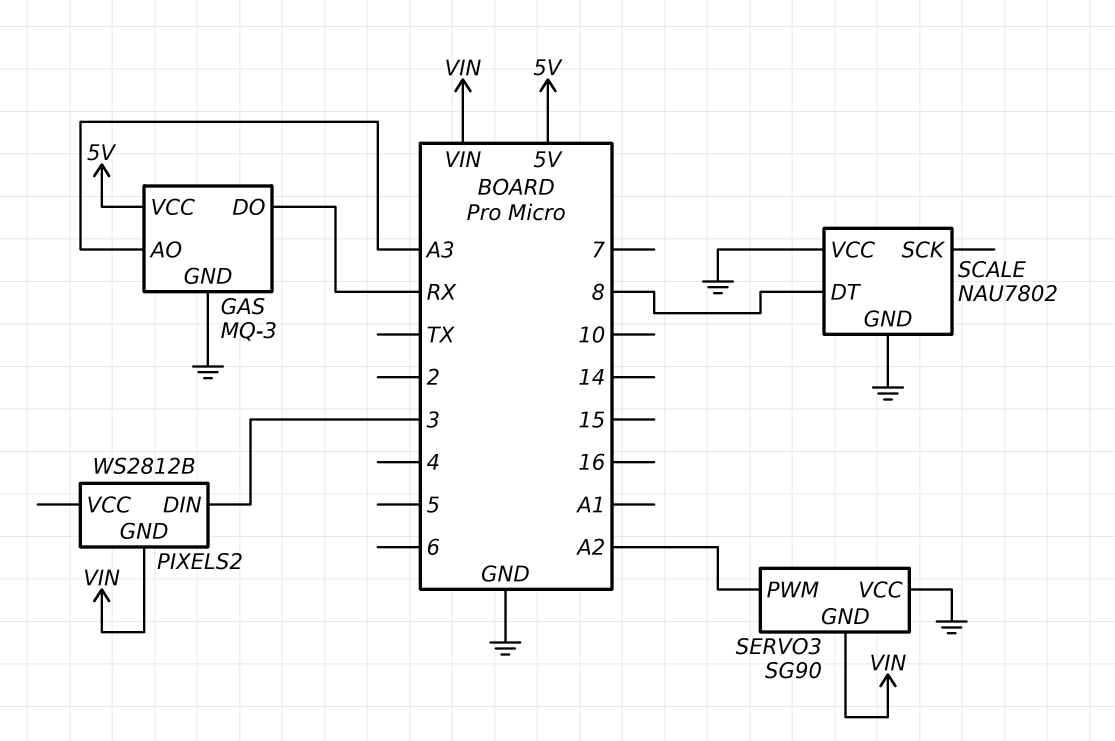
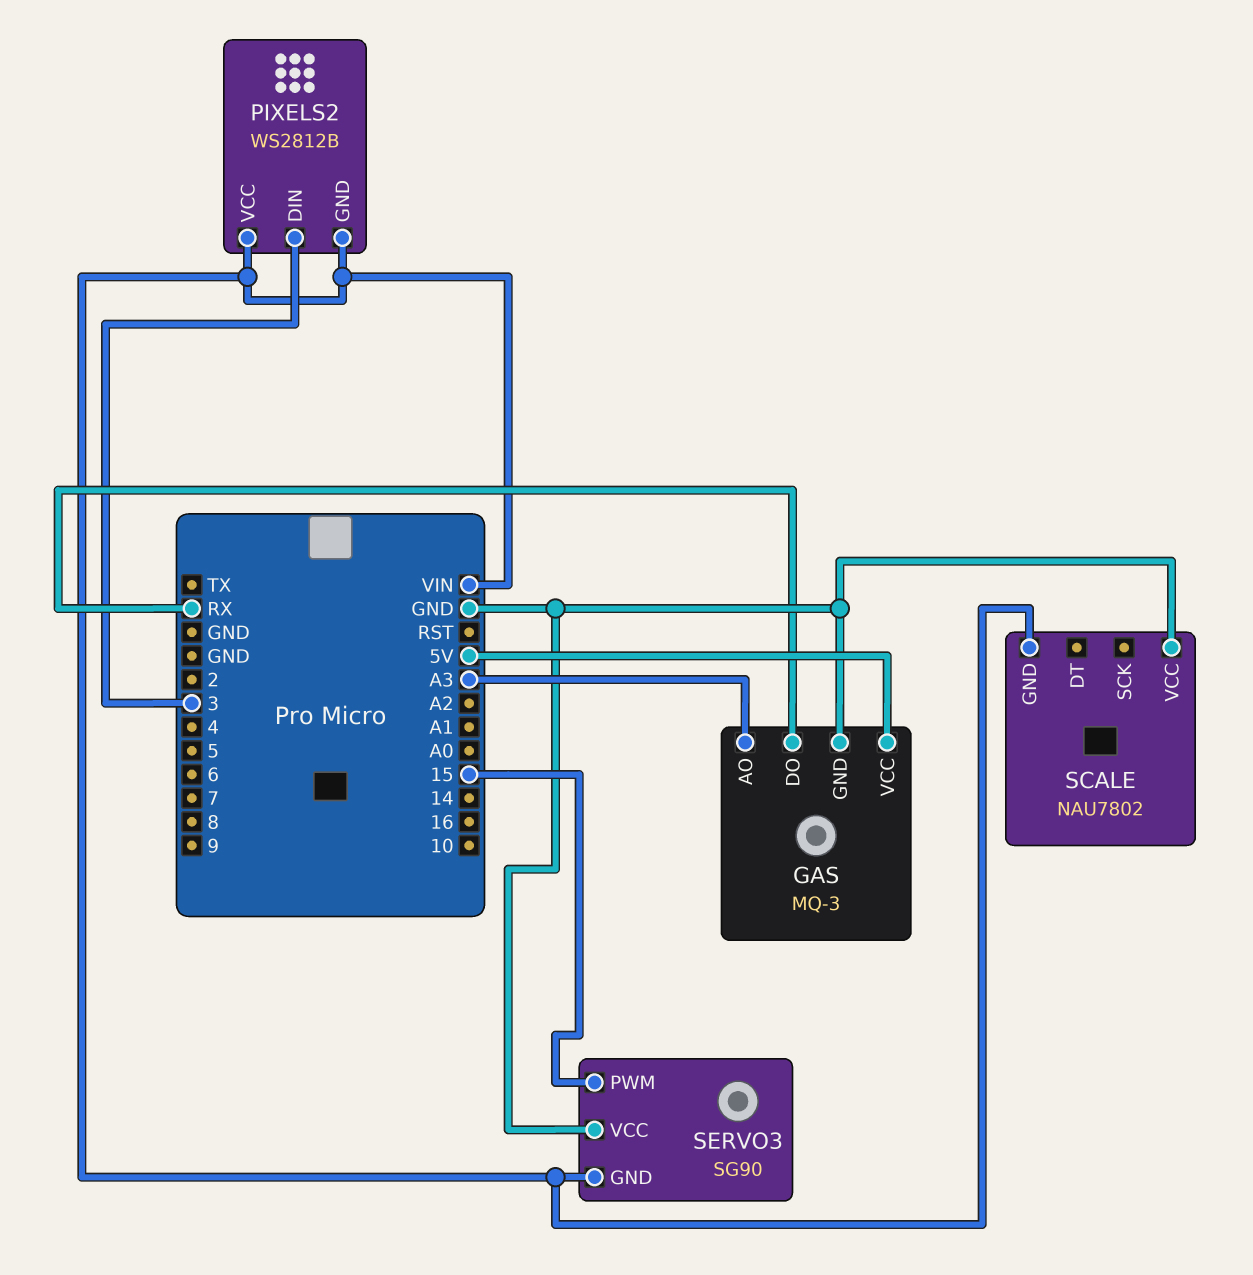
PIXELS2 pin VCC: none -> VIN
SCALE pin DT: 8 -> none
SCALE pin GND: GND -> VIN
SERVO3 pin PWM: A2 -> 15

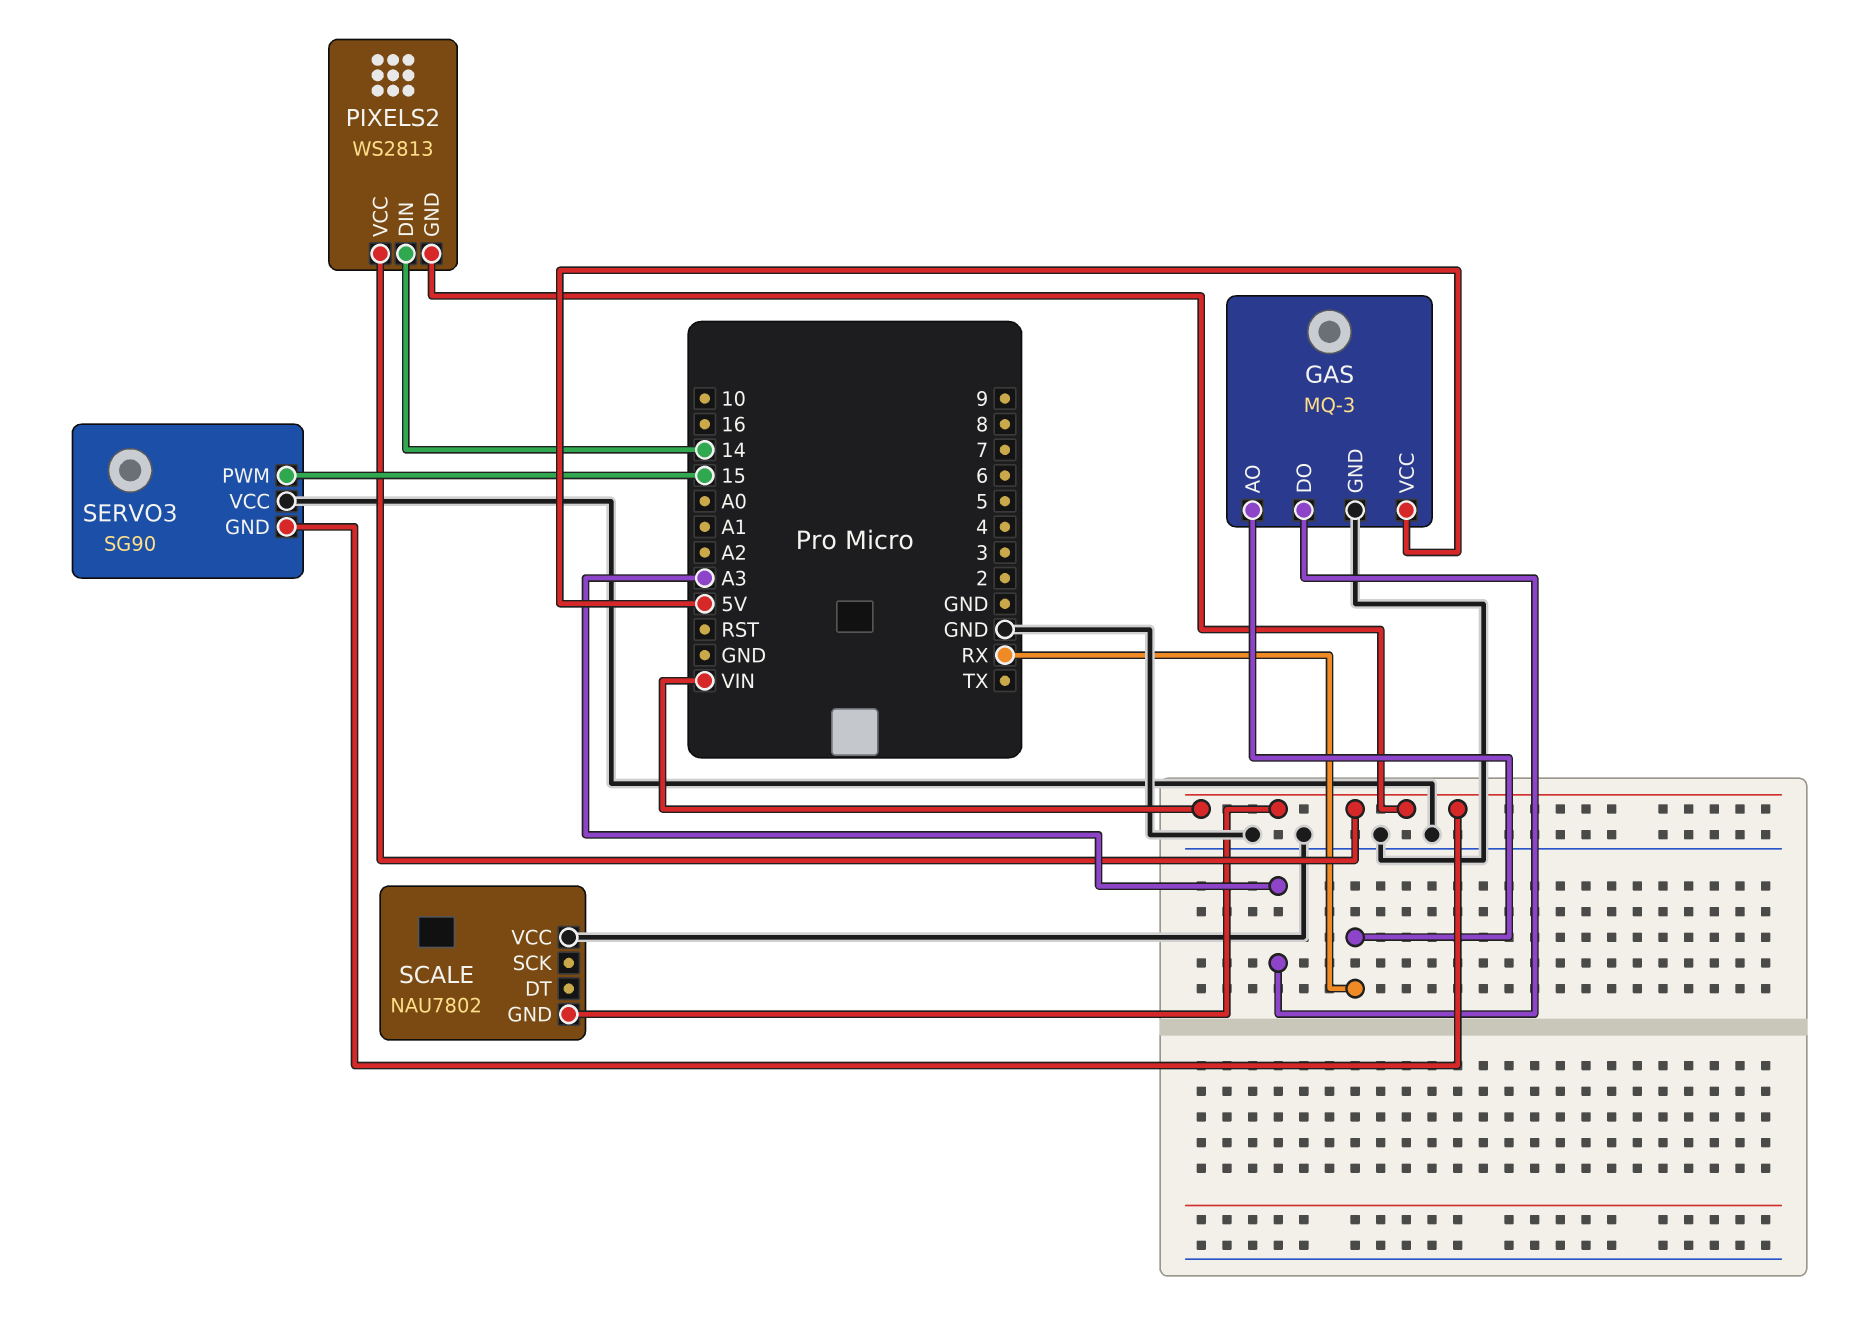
GAS pin AO: A3 -> RX
GAS pin DO: RX -> A3
PIXELS2: WS2812B -> WS2813
PIXELS2 pin DIN: 3 -> 14

